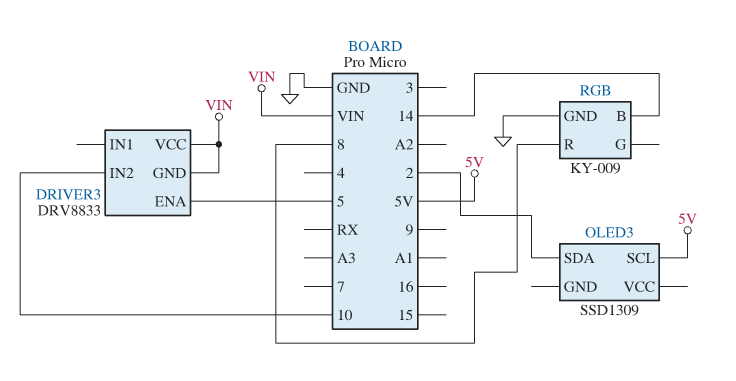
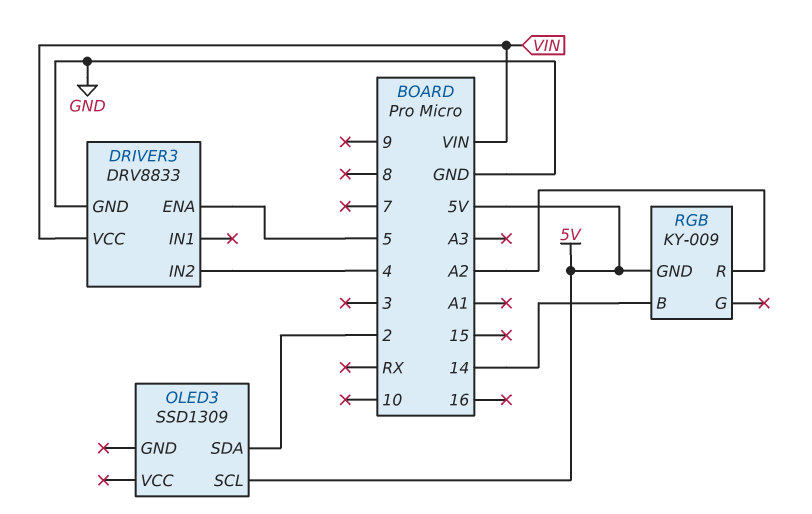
DRIVER3 pin GND: VIN -> GND
DRIVER3 pin IN2: 10 -> 4
RGB pin GND: GND -> 5V
RGB pin R: 8 -> A2

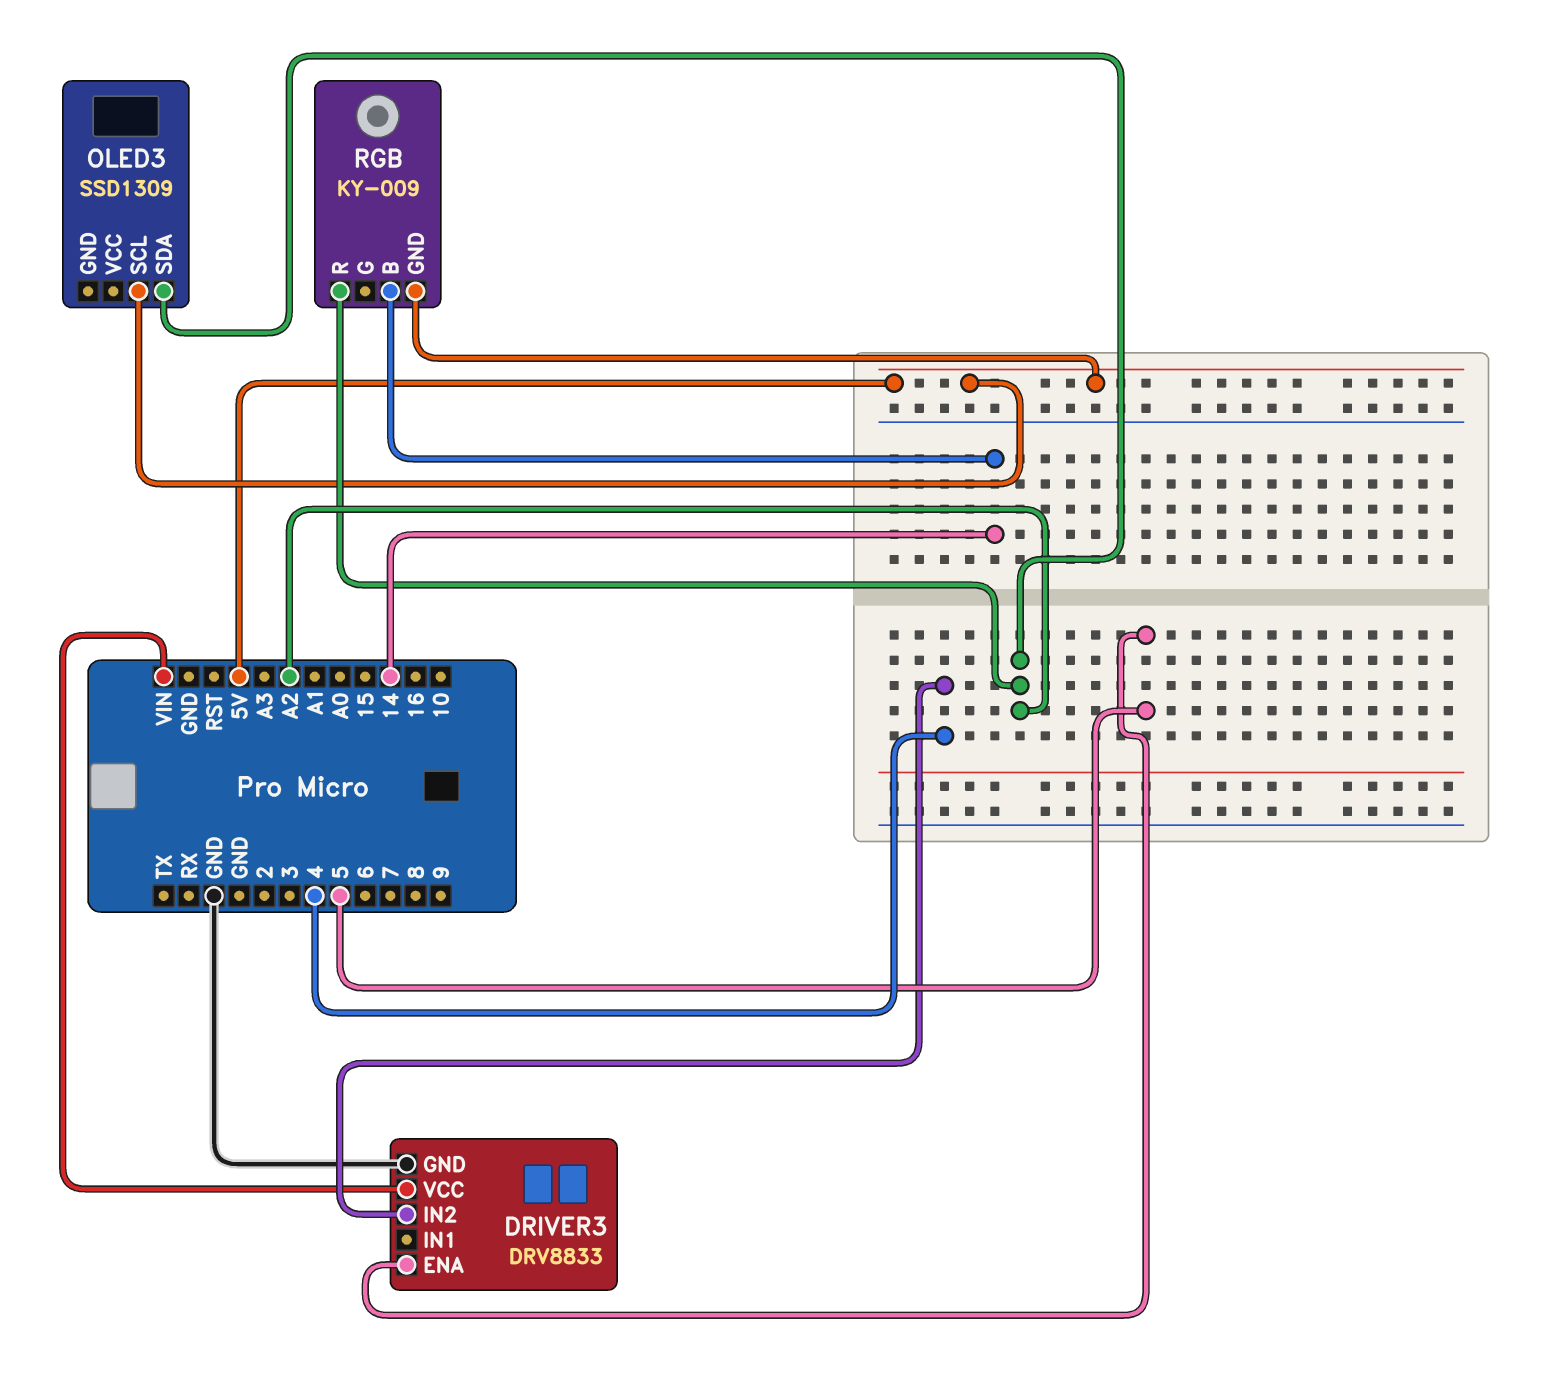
OLED3 pin SDA: 2 -> A2

